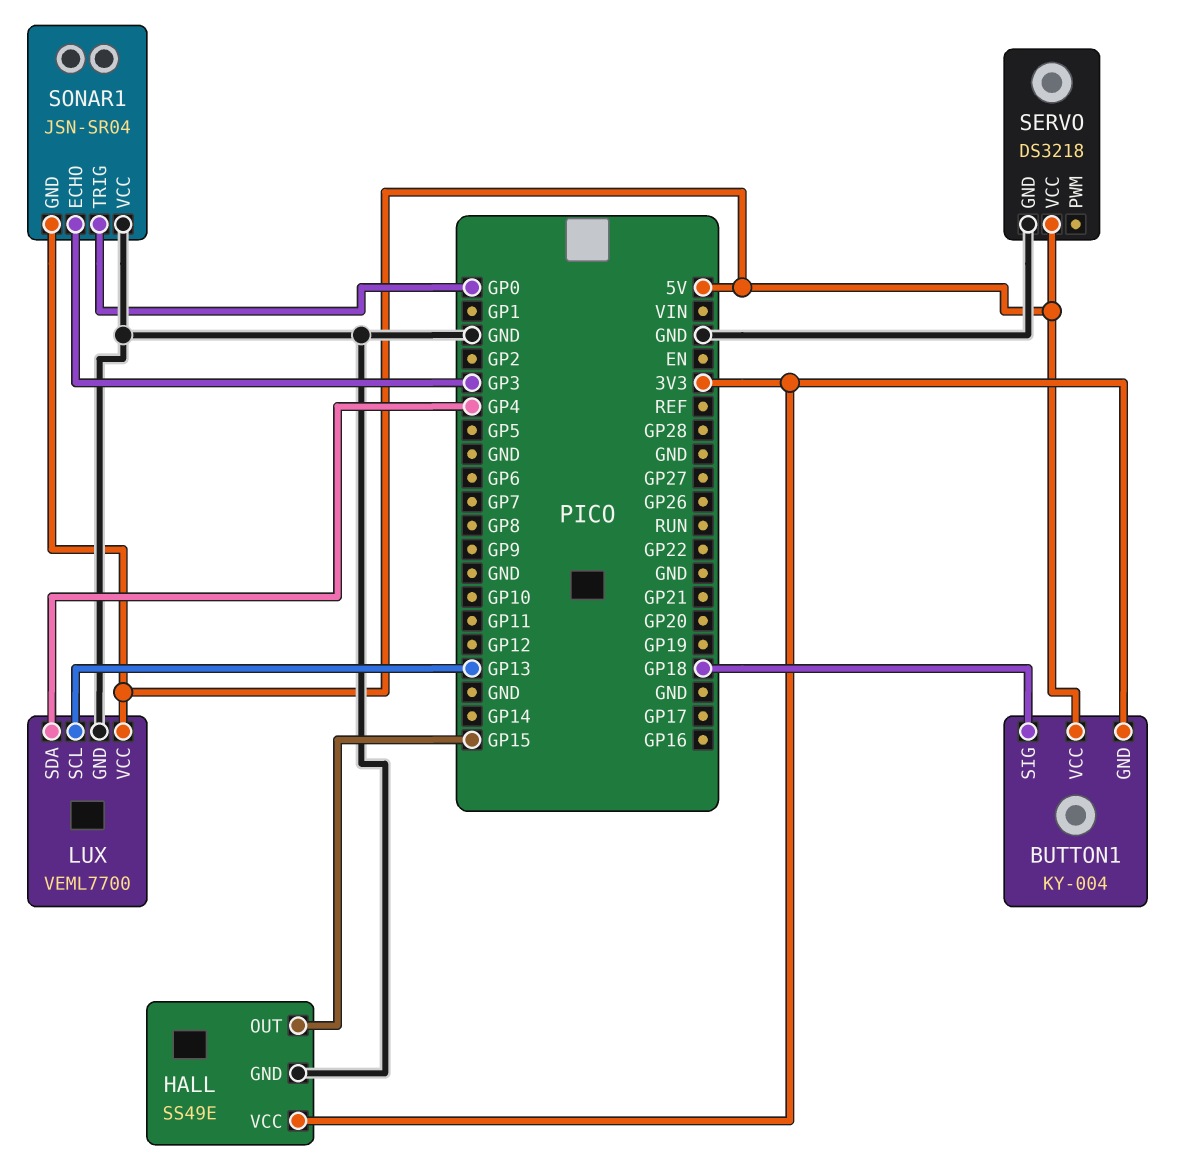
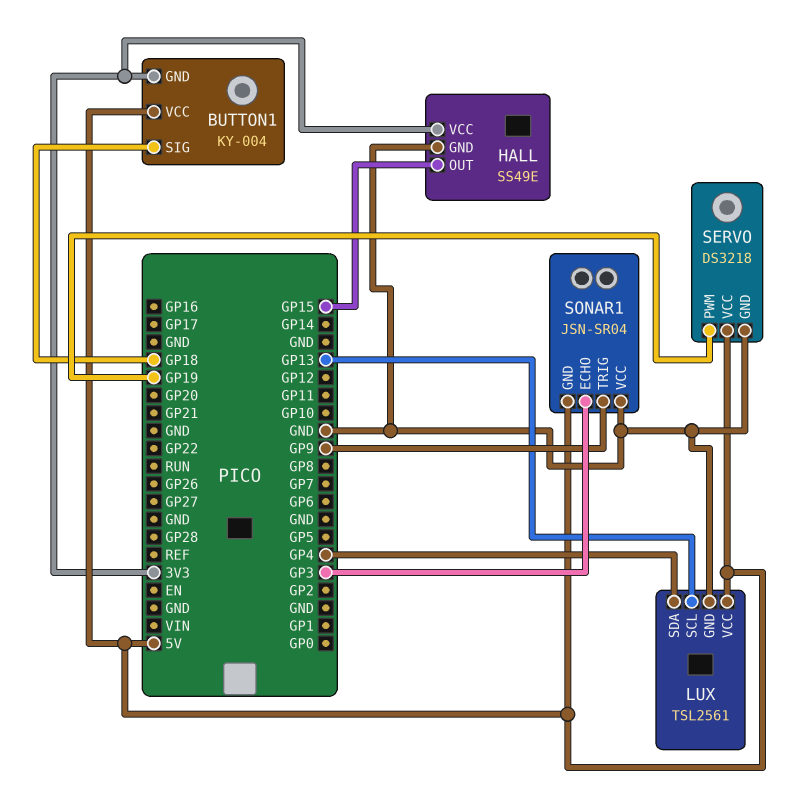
LUX: VEML7700 -> TSL2561
SERVO pin PWM: none -> GP19
SONAR1 pin TRIG: GP0 -> GP9

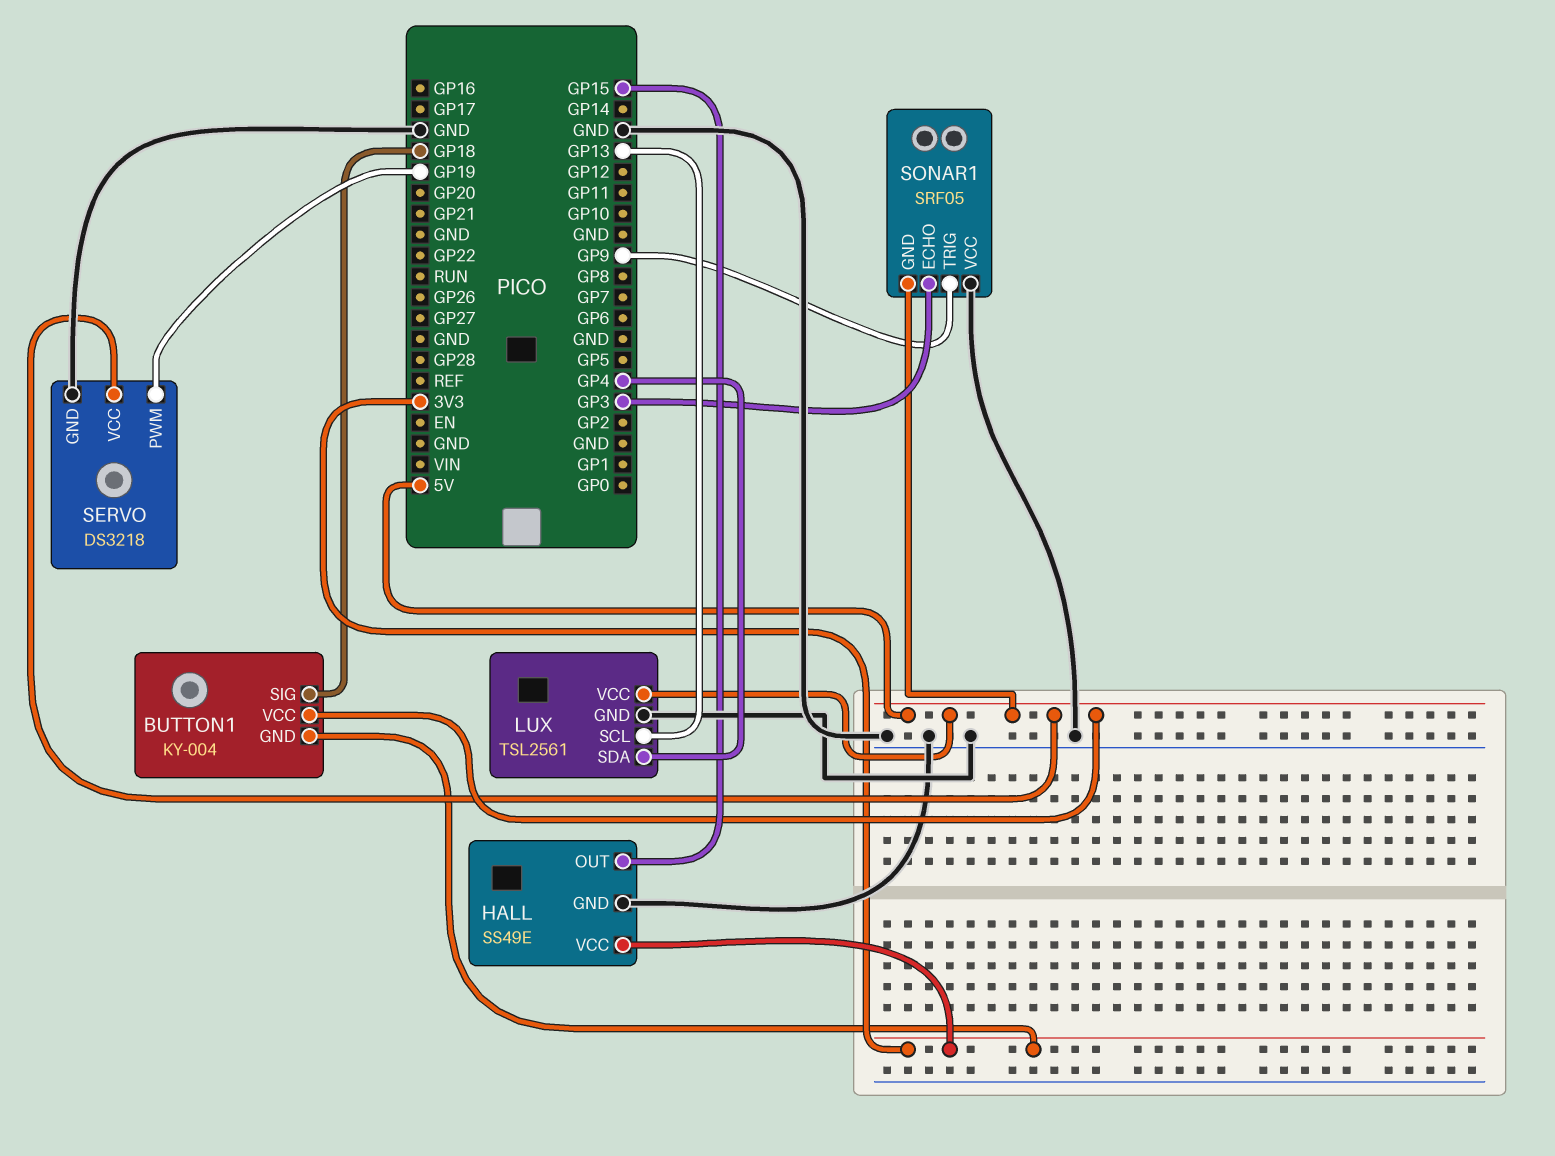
SONAR1: JSN-SR04 -> SRF05

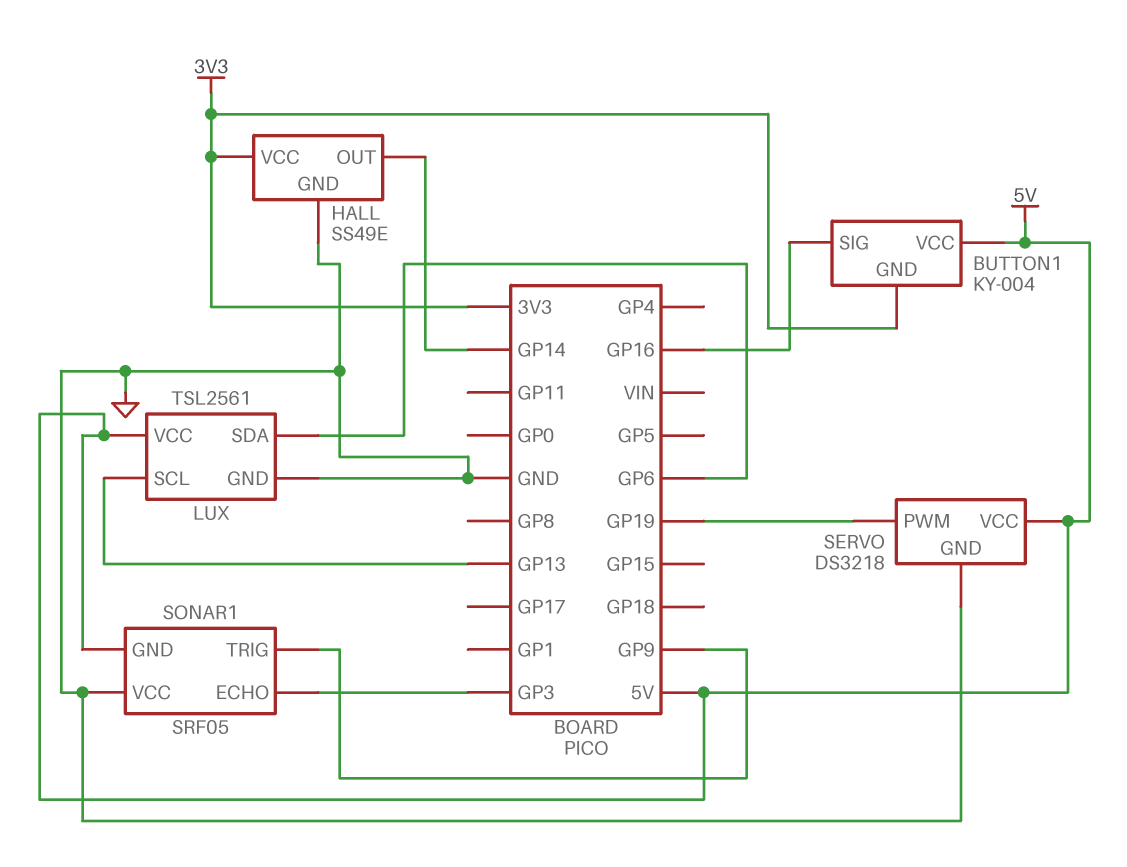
BUTTON1 pin SIG: GP18 -> GP16
HALL pin OUT: GP15 -> GP14
LUX pin SDA: GP4 -> GP6

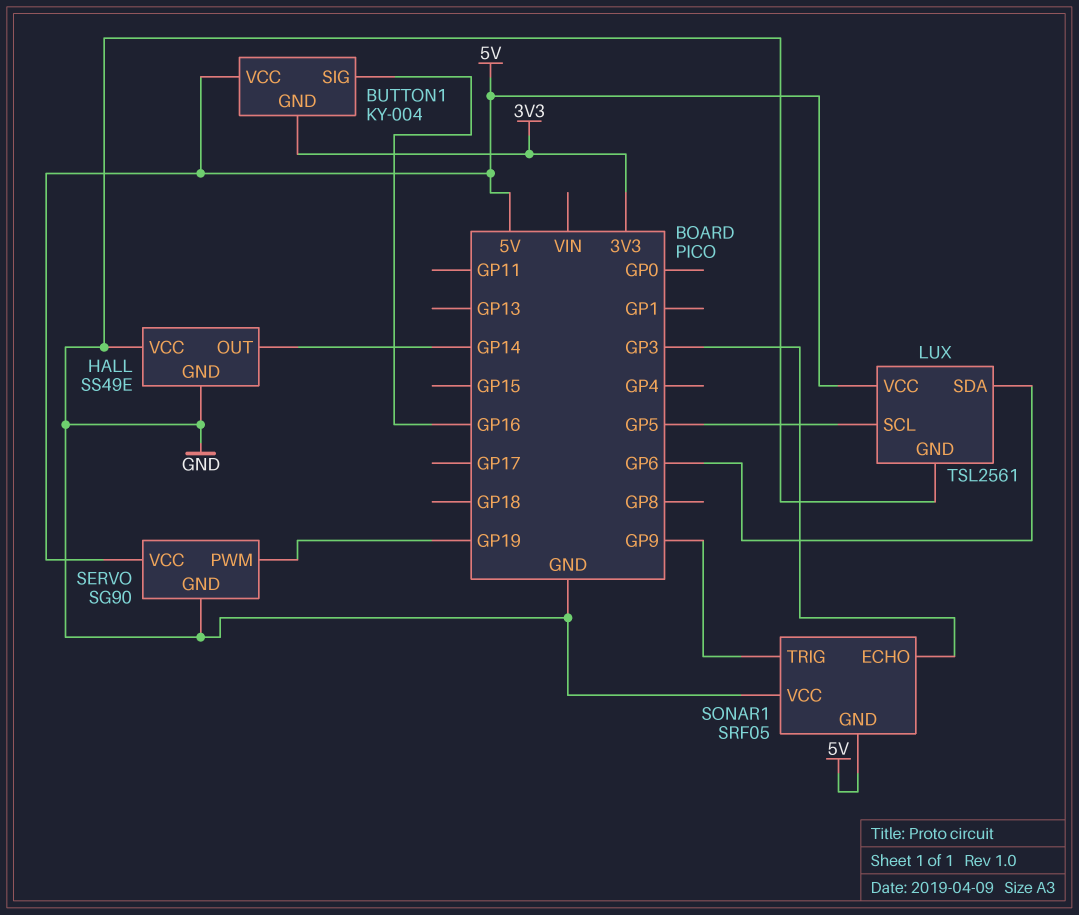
HALL pin VCC: 3V3 -> GND
LUX pin SCL: GP13 -> GP5
SERVO: DS3218 -> SG90

